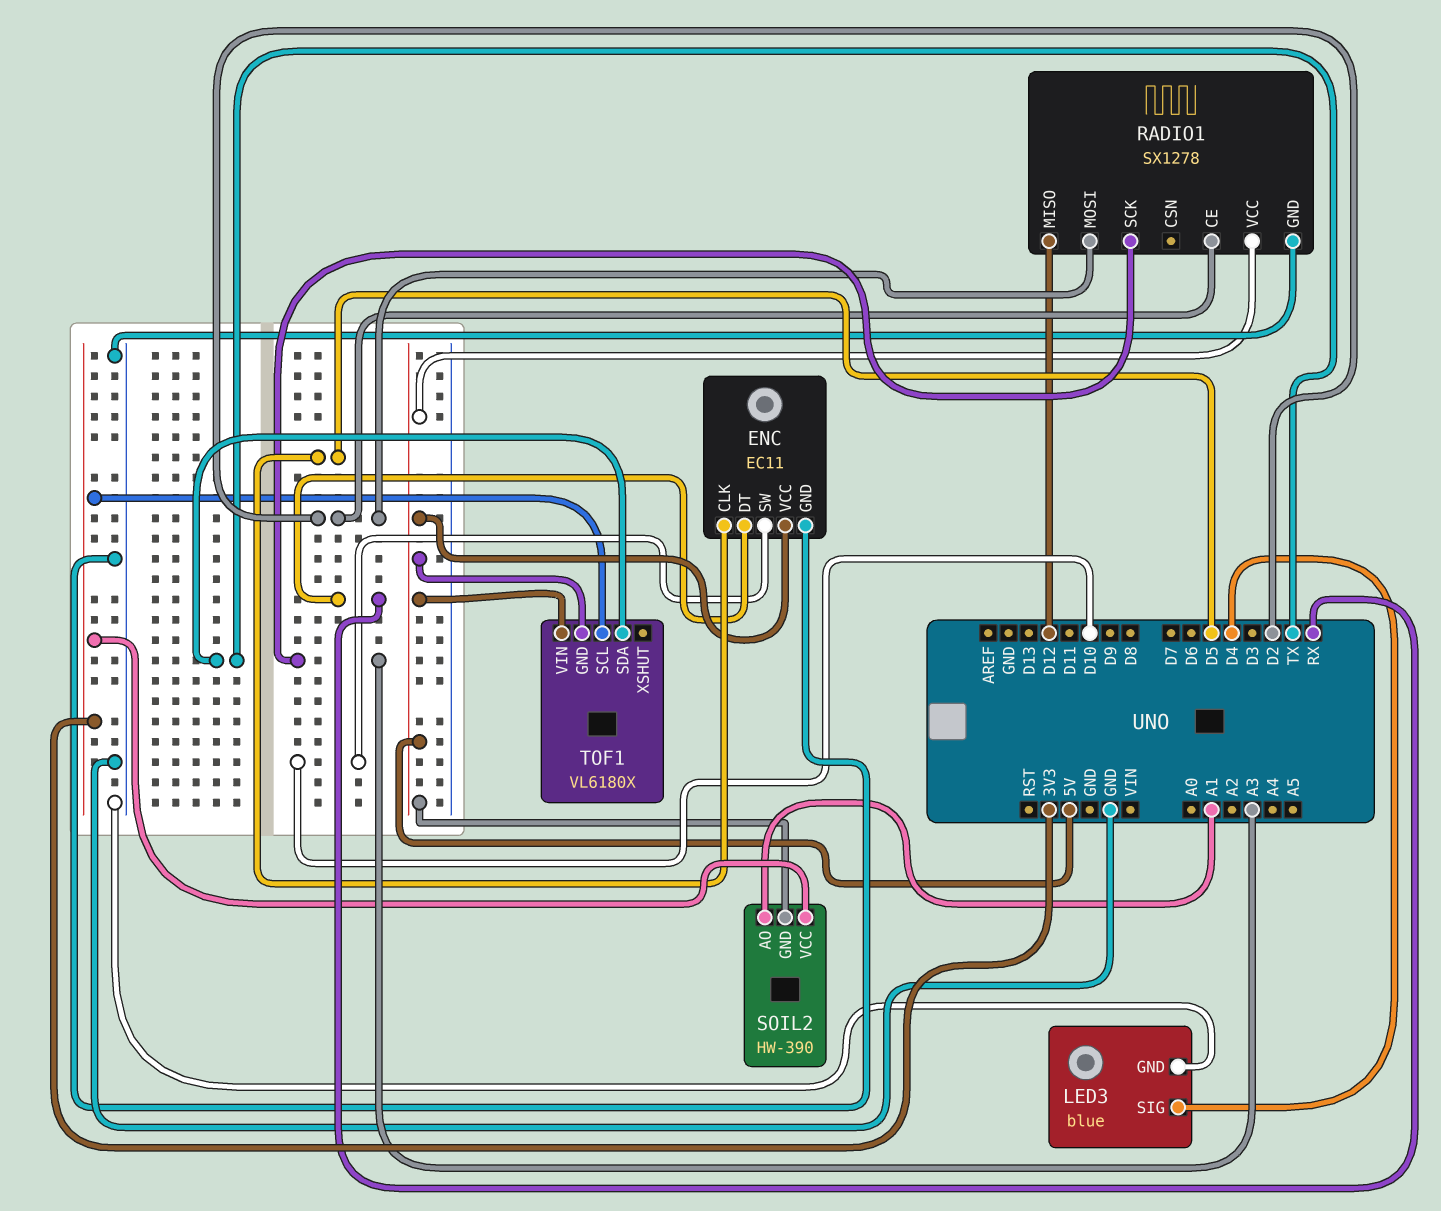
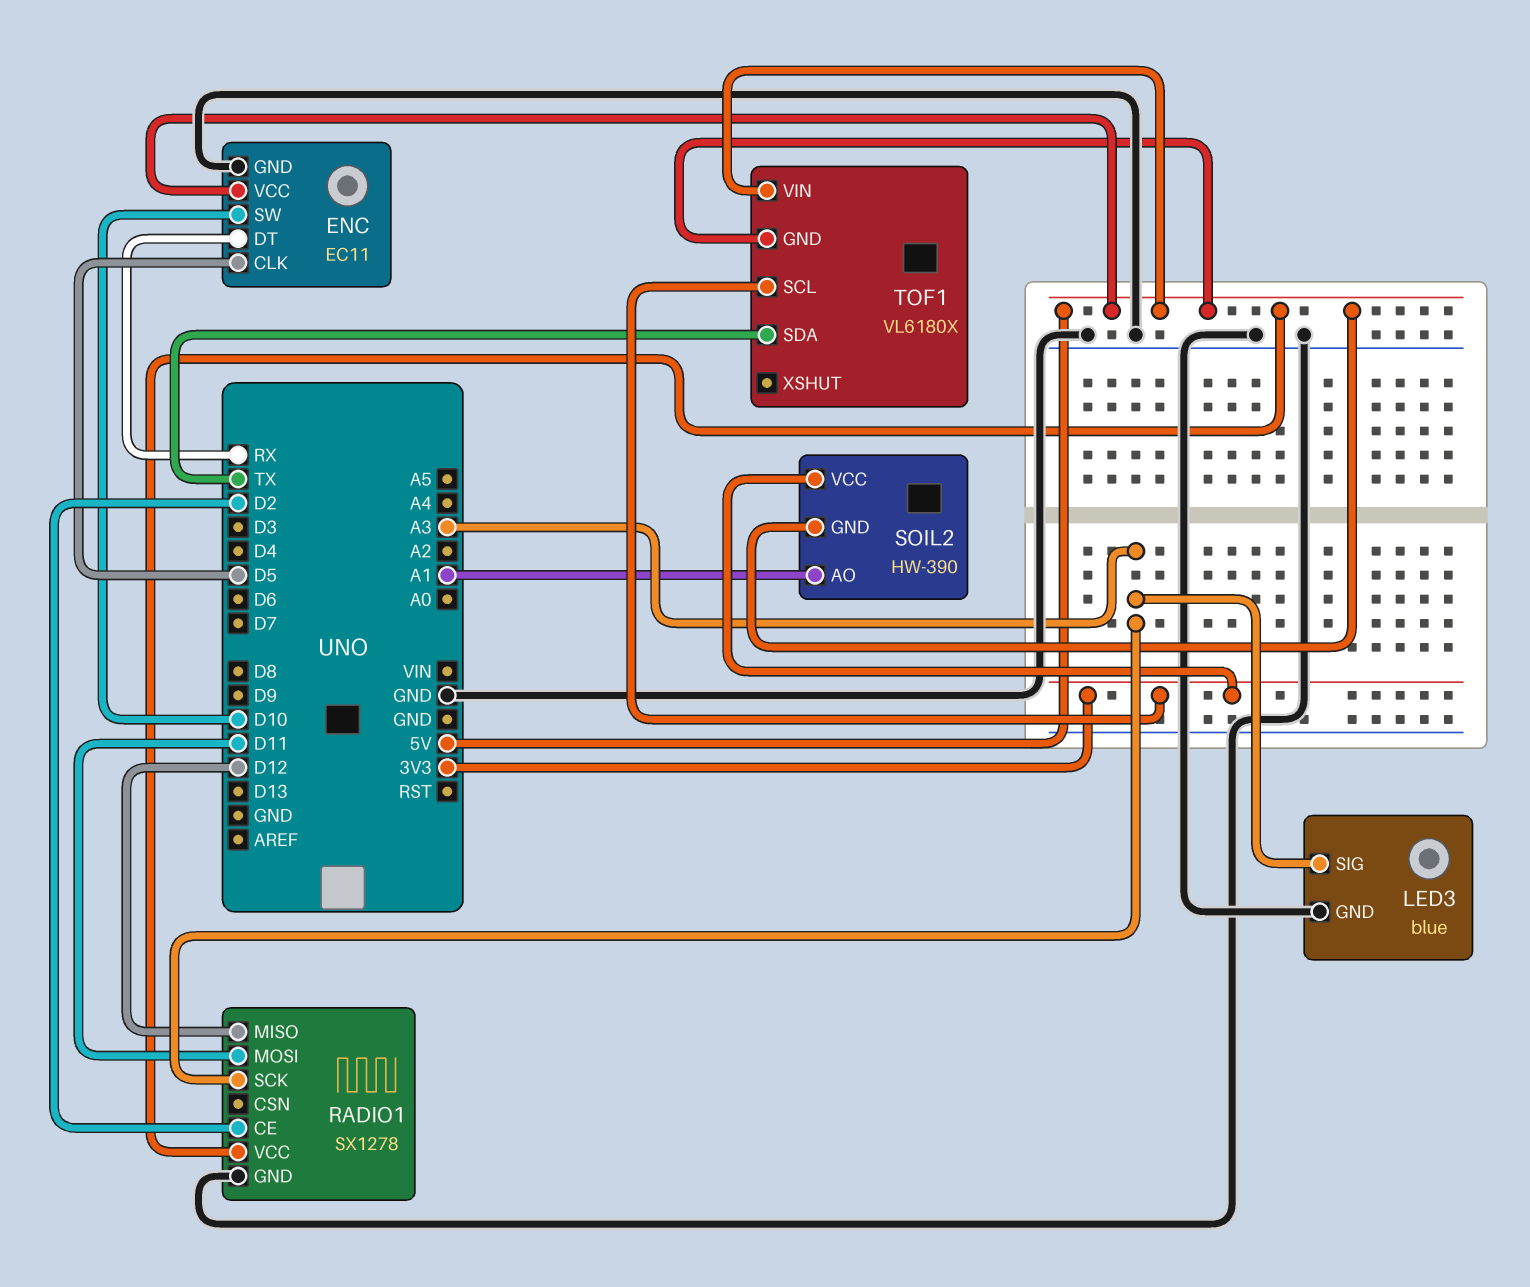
LED3 pin SIG: D4 -> A3
RADIO1 pin MOSI: D2 -> D11

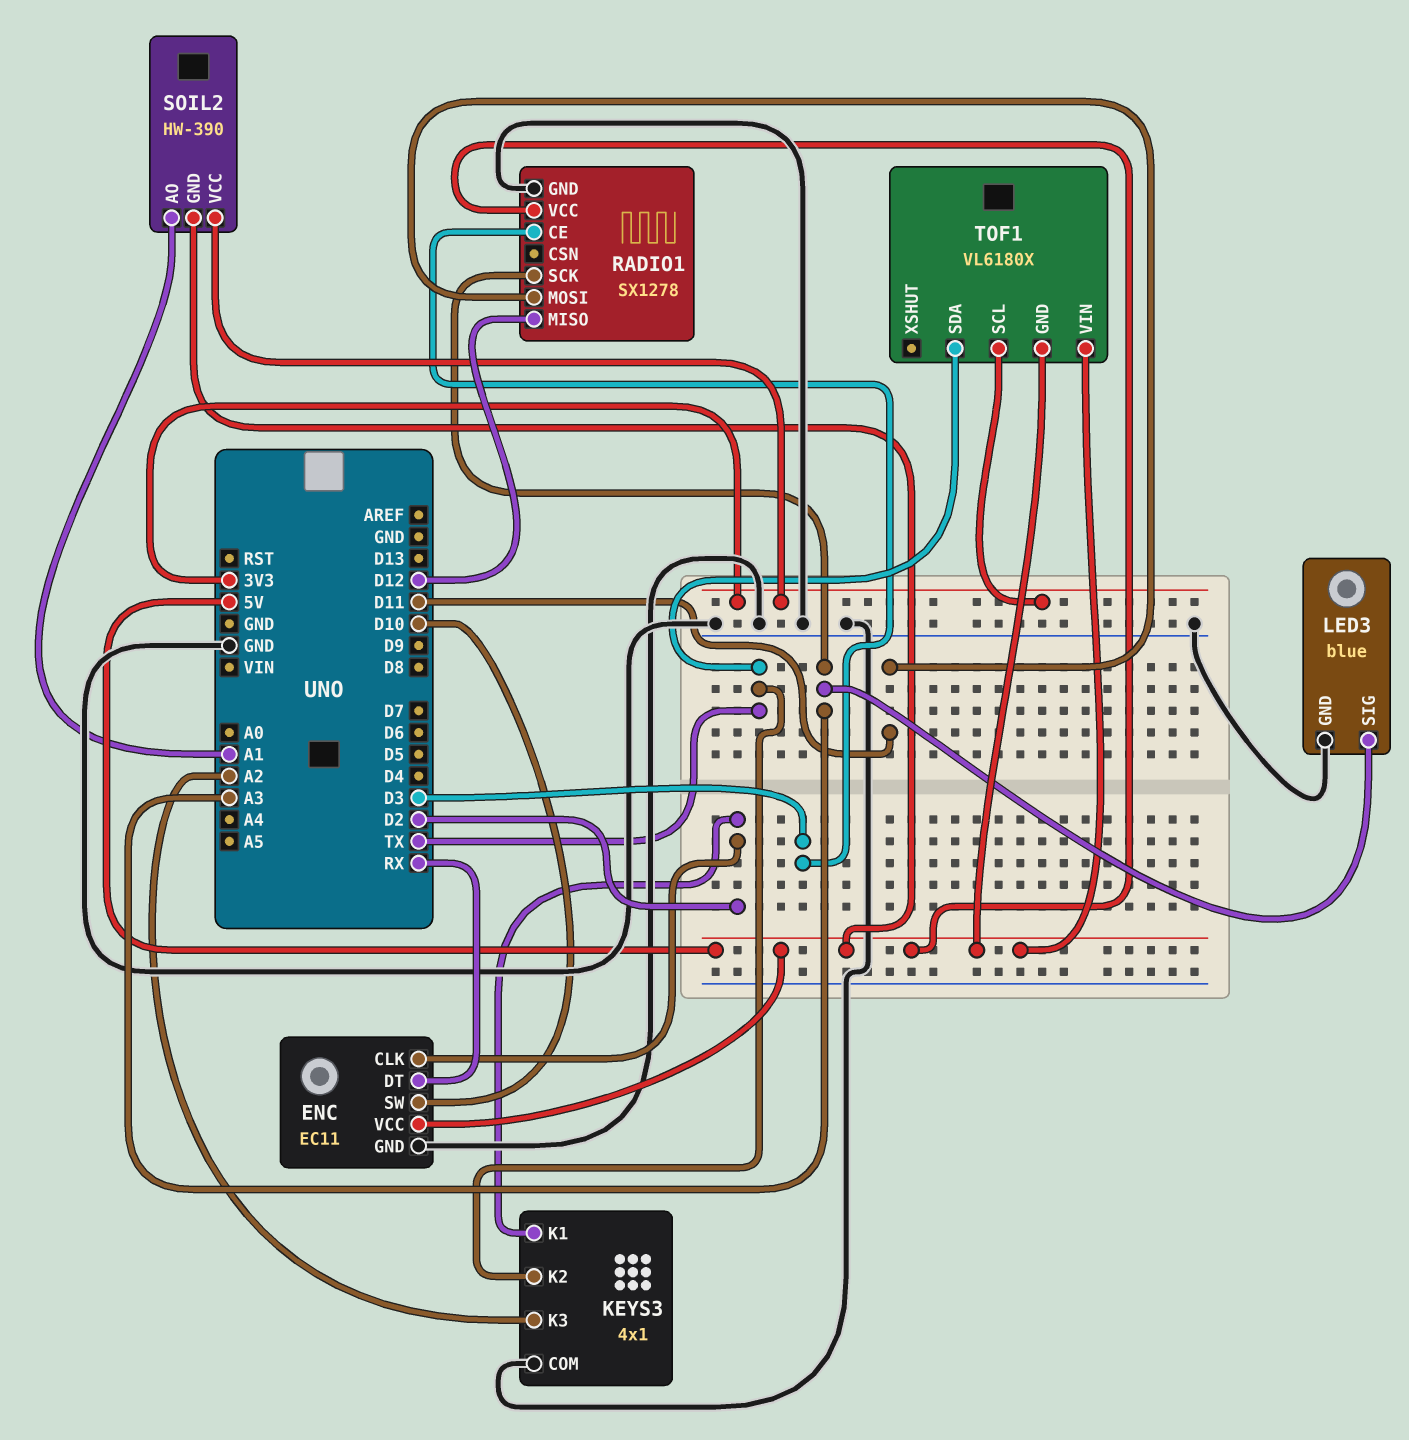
ENC pin CLK: D5 -> D2
KEYS3: none -> 4x1
KEYS3 pin COM: none -> GND
KEYS3 pin K1: none -> D2
KEYS3 pin K2: none -> TX
KEYS3 pin K3: none -> A2
RADIO1 pin CE: D2 -> D3

